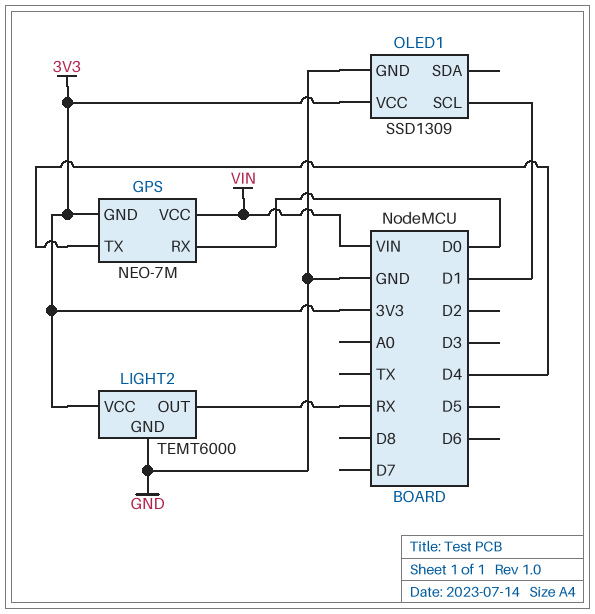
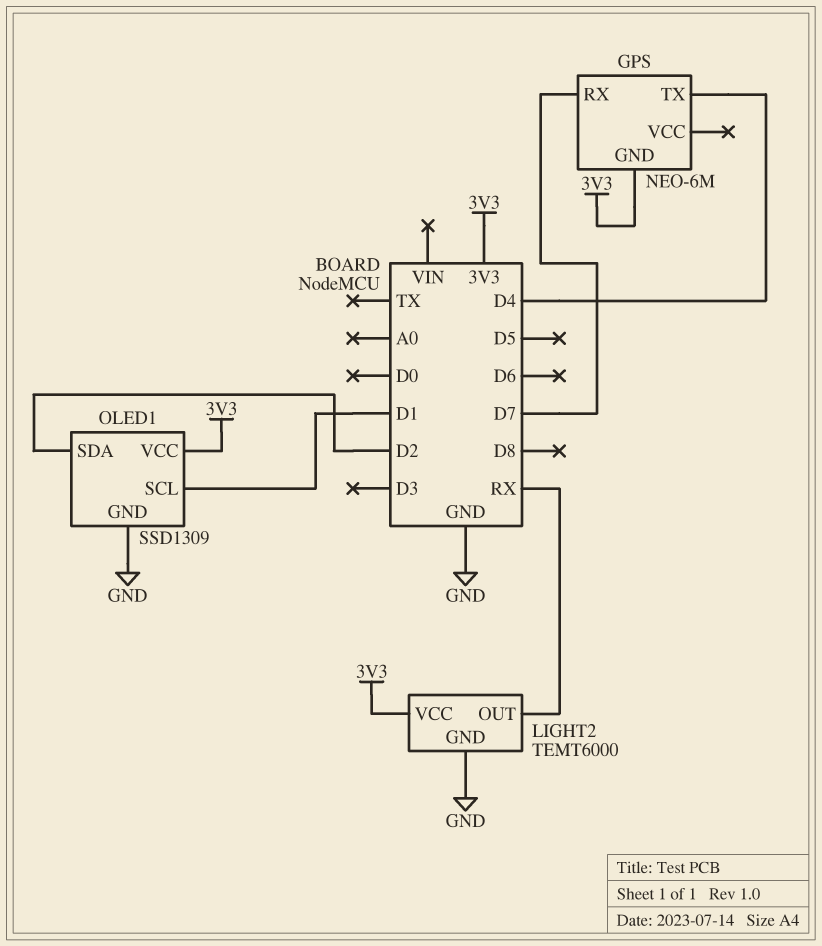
GPS: NEO-7M -> NEO-6M
GPS pin RX: D0 -> D7
GPS pin VCC: VIN -> none
OLED1 pin SDA: none -> D2

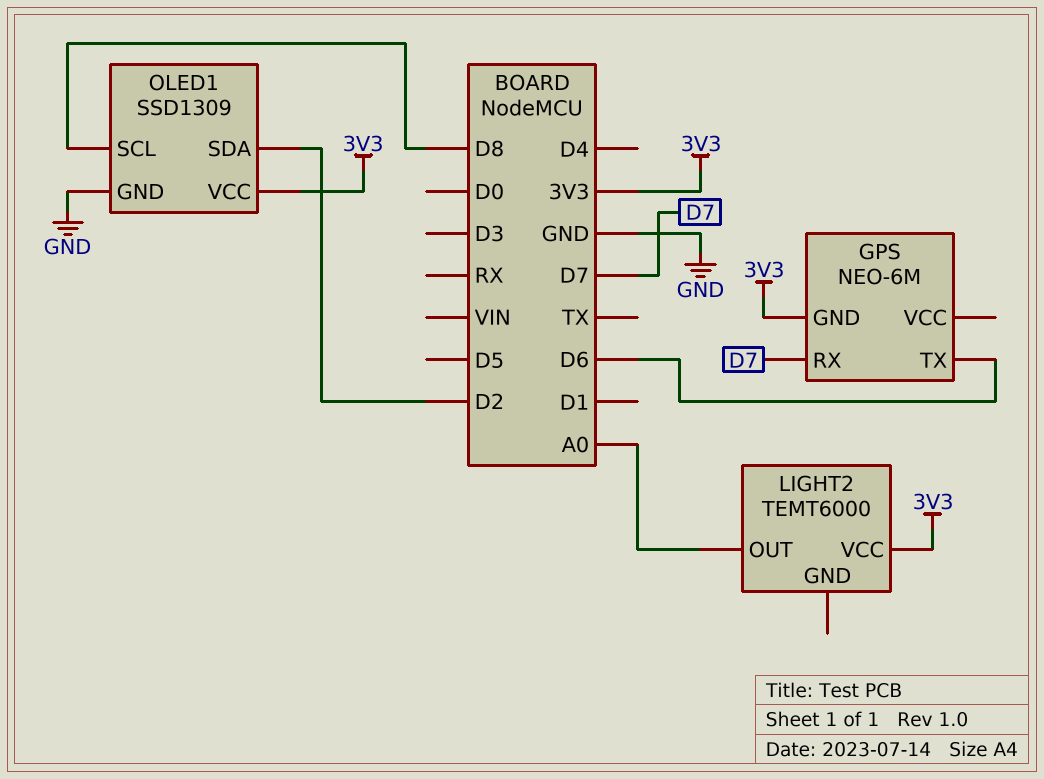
GPS pin TX: D4 -> D6
LIGHT2 pin GND: GND -> none
LIGHT2 pin OUT: RX -> A0
OLED1 pin SCL: D1 -> D8

